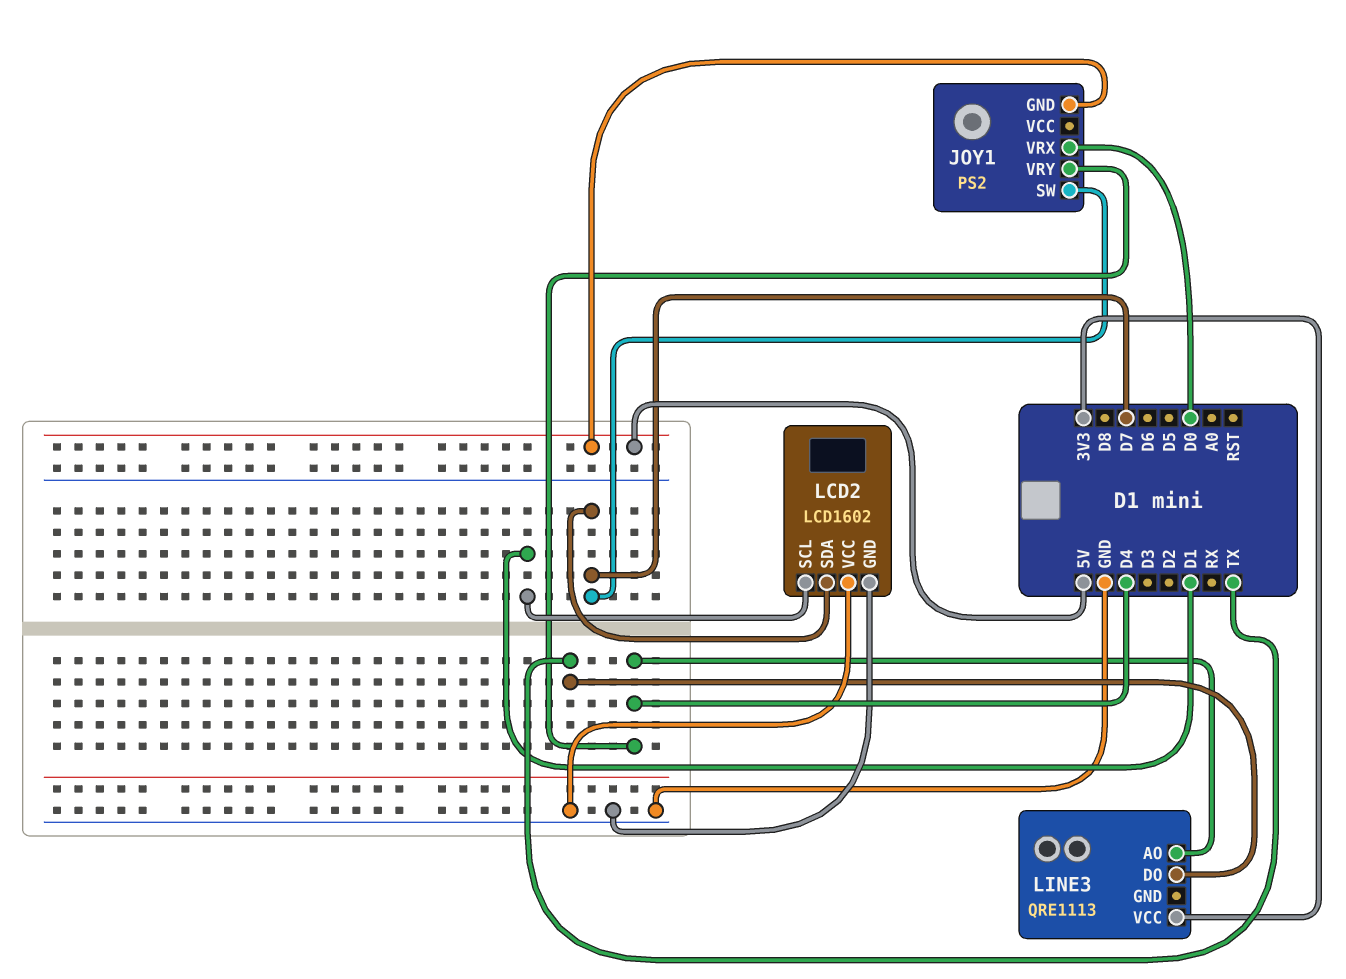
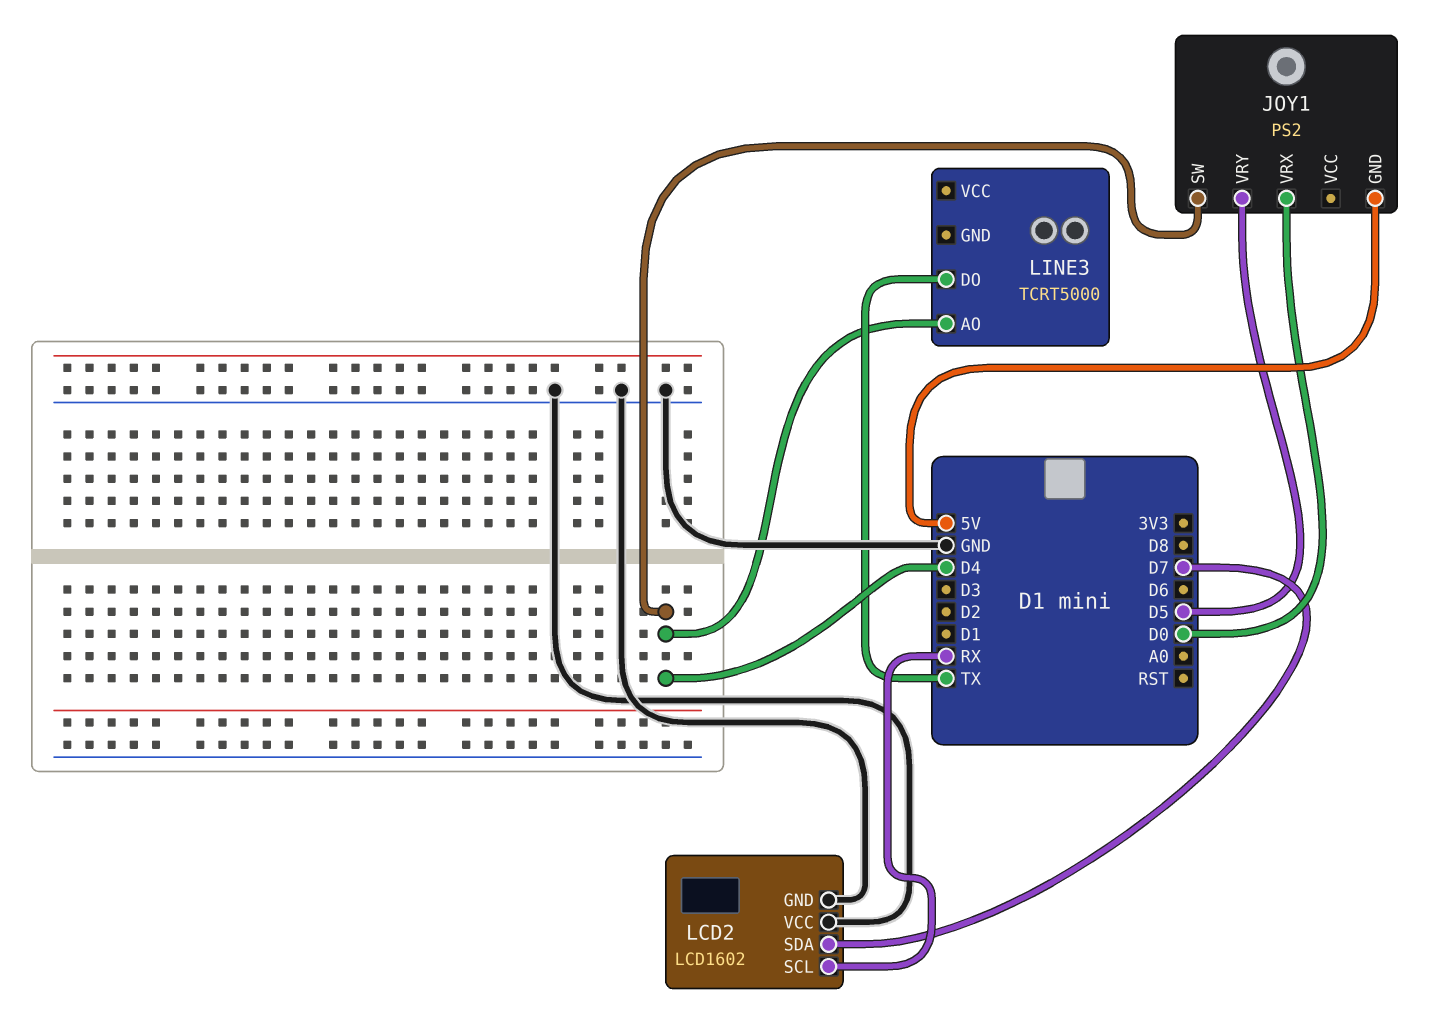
JOY1 pin SW: D7 -> D4
JOY1 pin VRY: D4 -> D5
LCD2 pin SCL: D1 -> RX
LINE3: QRE1113 -> TCRT5000
LINE3 pin VCC: 3V3 -> none

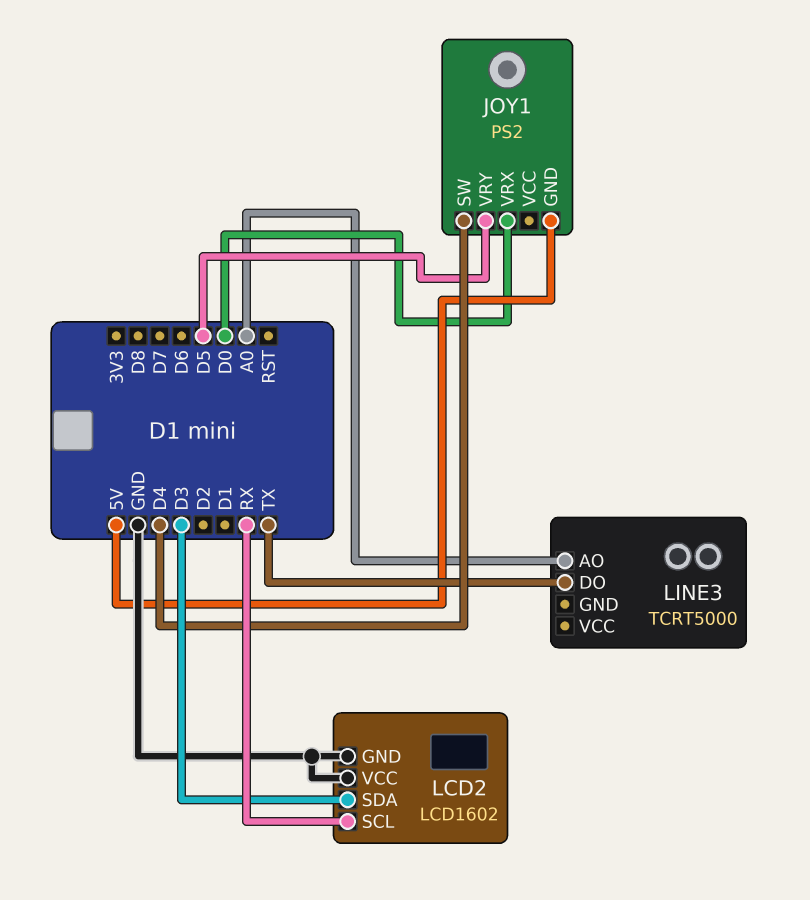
LCD2 pin SDA: D7 -> D3
LINE3 pin AO: D4 -> A0

